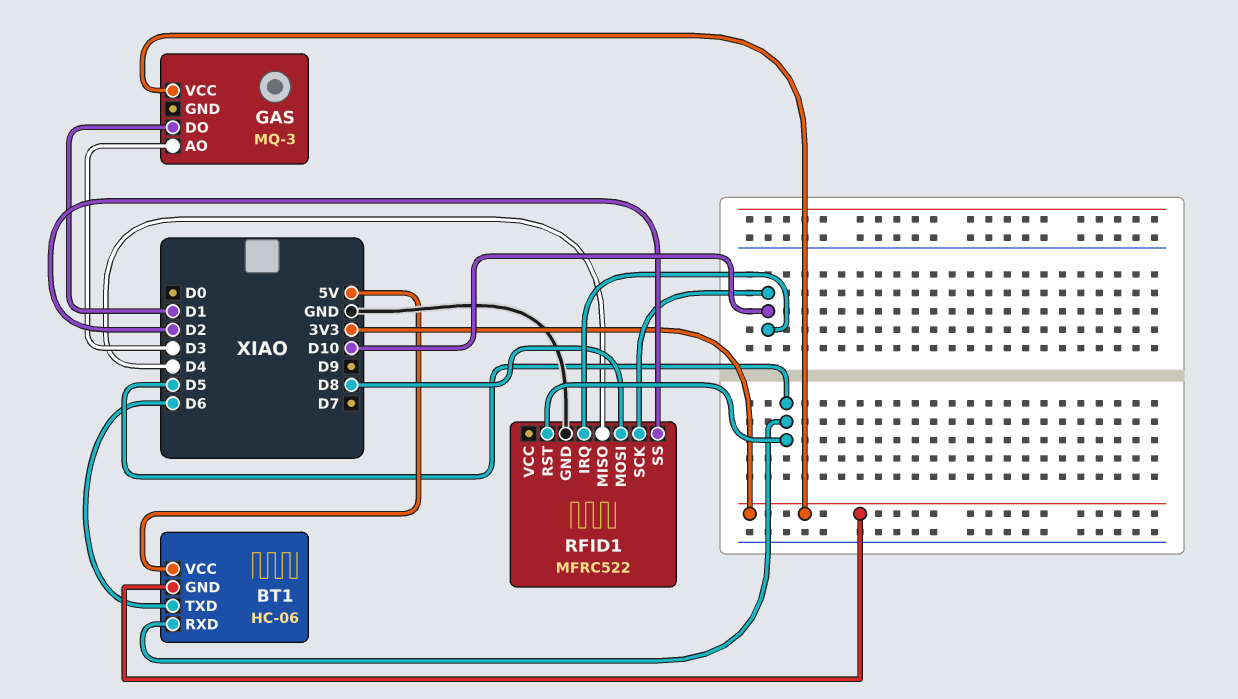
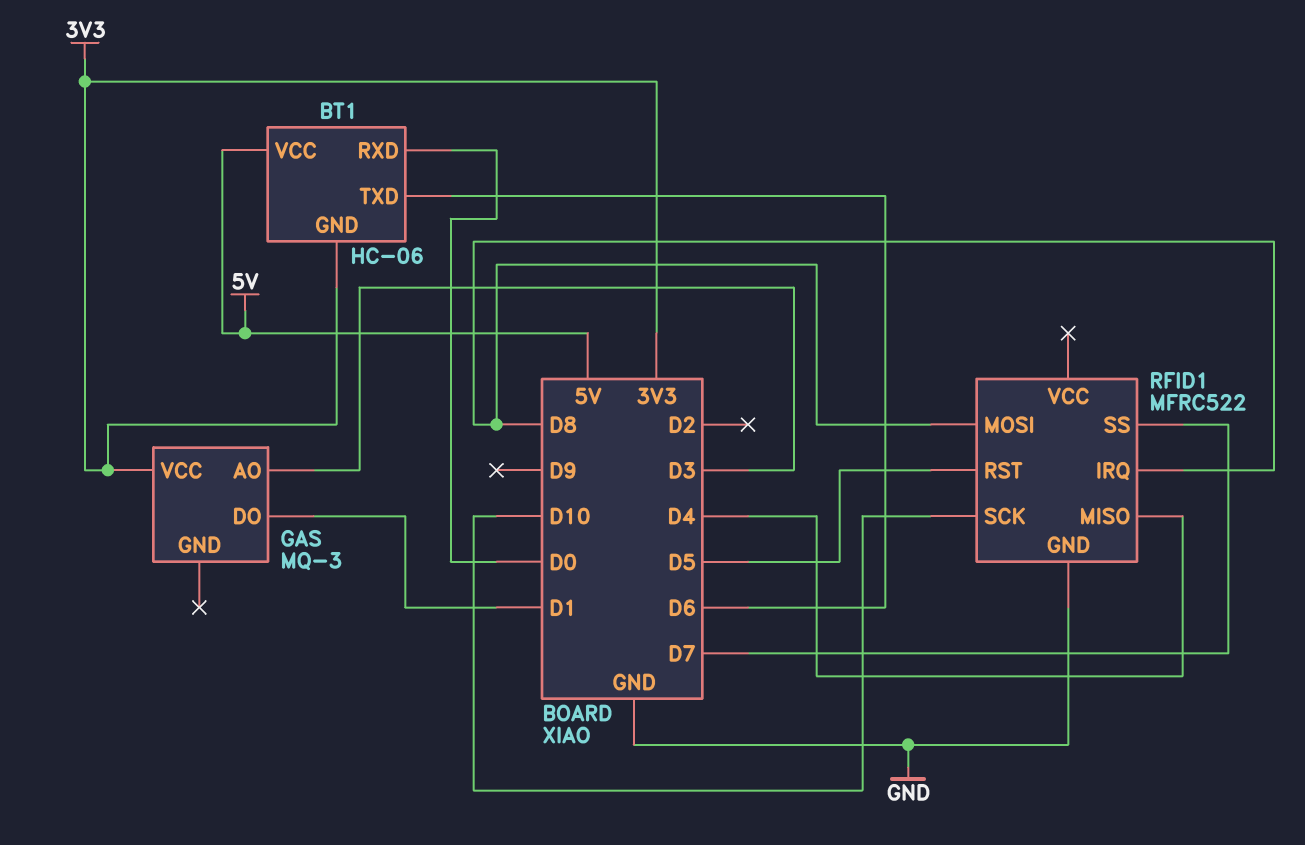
BT1 pin RXD: D5 -> D0
RFID1 pin IRQ: D10 -> D8
RFID1 pin SS: D2 -> D7

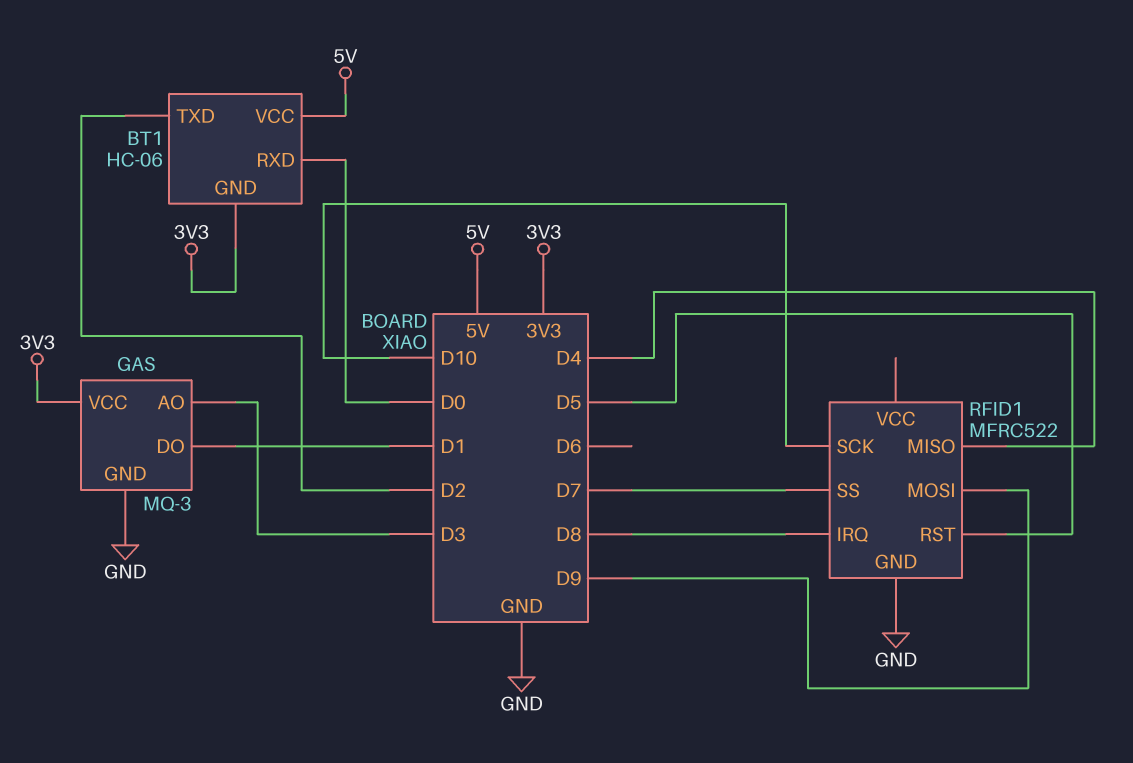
BT1 pin TXD: D6 -> D2
GAS pin GND: none -> GND
RFID1 pin MOSI: D8 -> D9

